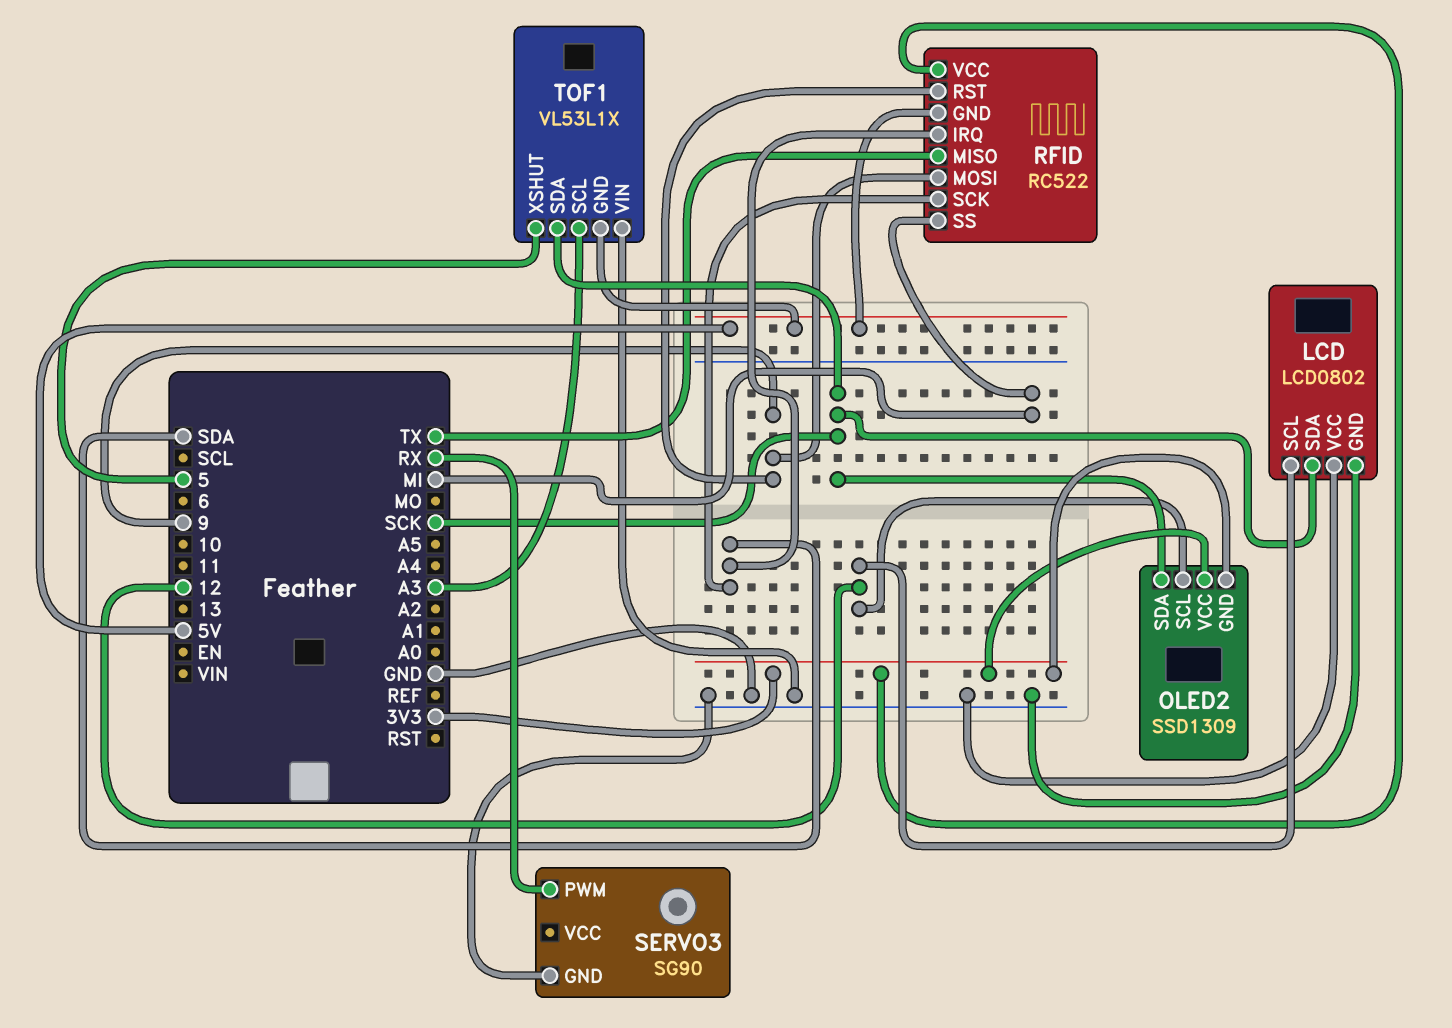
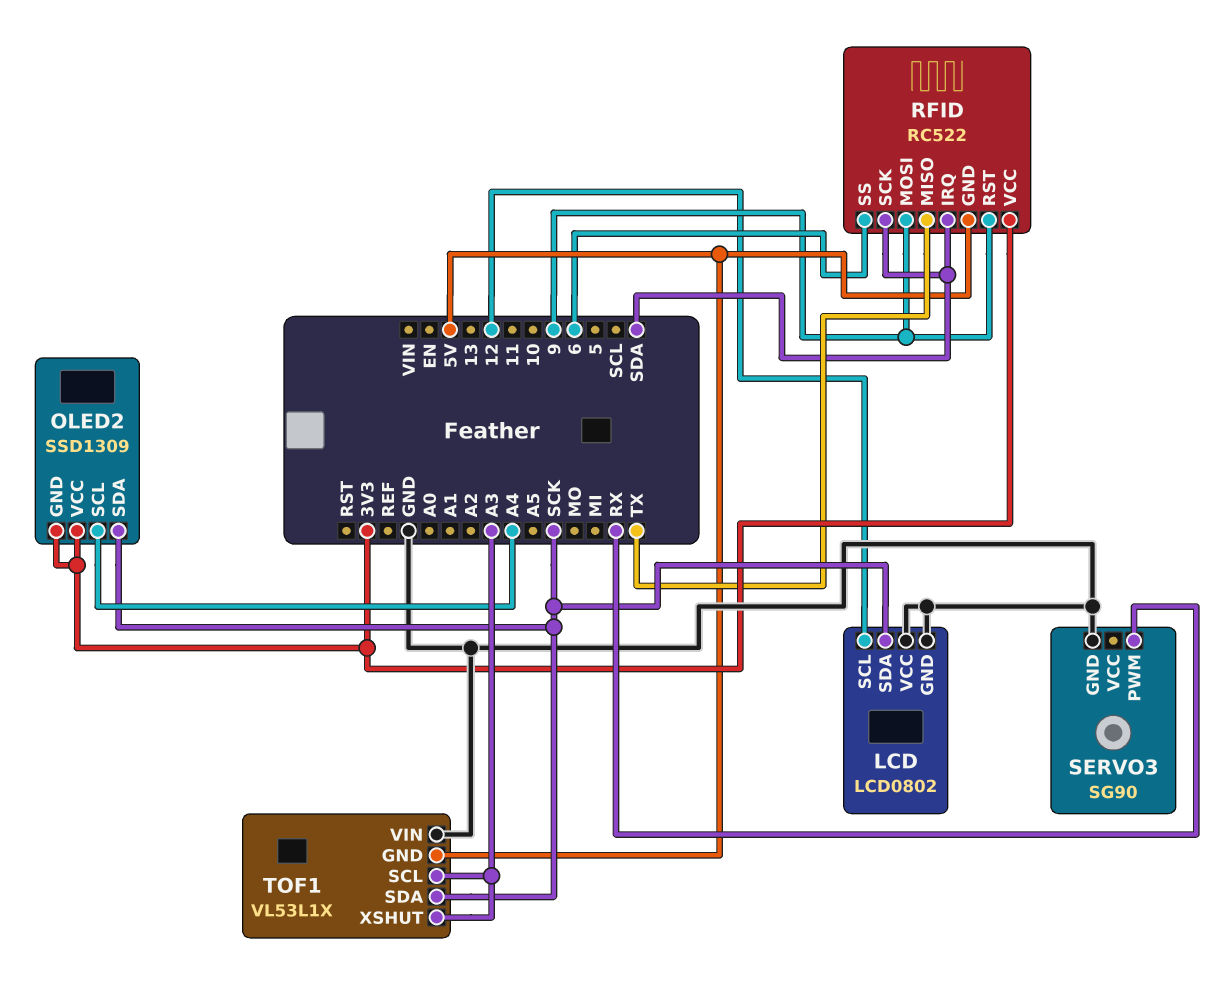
OLED2 pin SCL: 12 -> A4
RFID pin SS: MI -> 6
TOF1 pin XSHUT: 5 -> A3

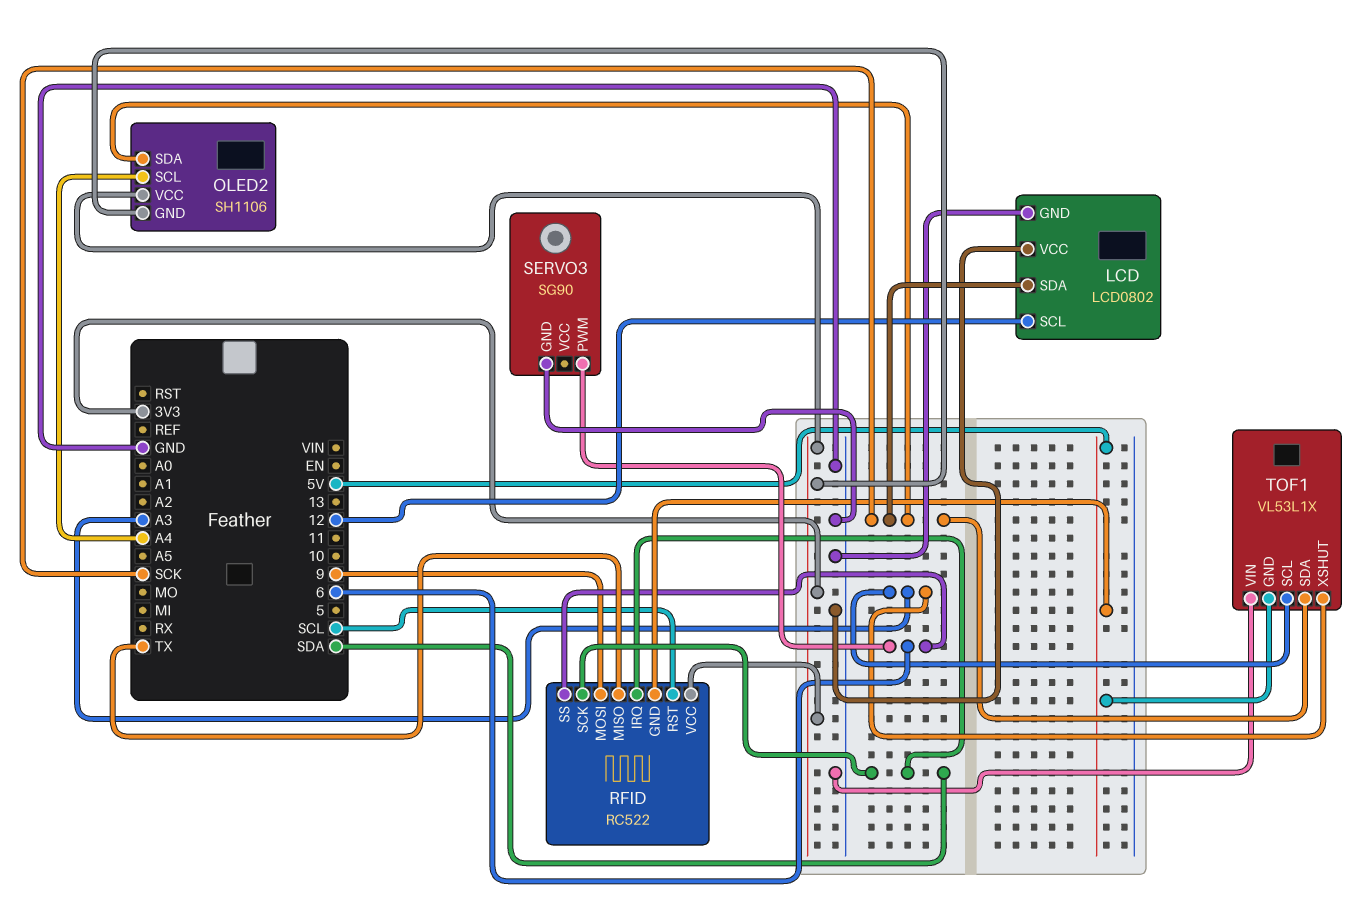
OLED2: SSD1309 -> SH1106
RFID pin RST: 9 -> SCL
SERVO3 pin PWM: RX -> 6

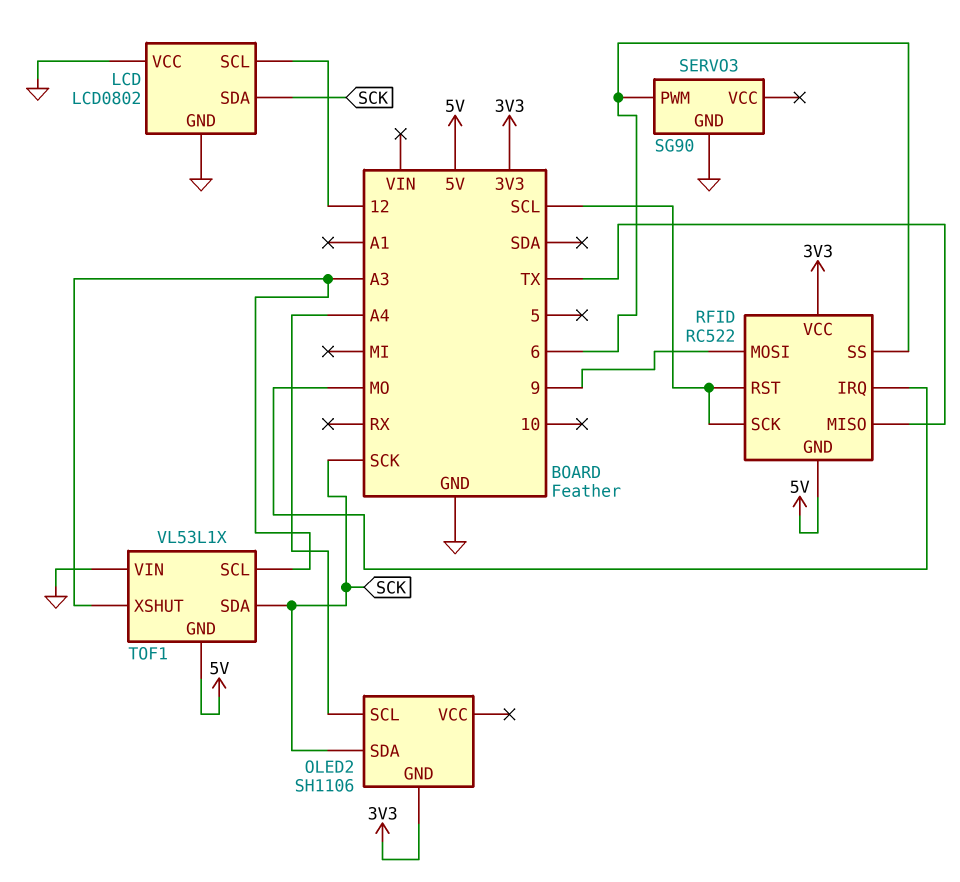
OLED2 pin VCC: 3V3 -> none
RFID pin IRQ: SDA -> MO
RFID pin SCK: SDA -> SCL

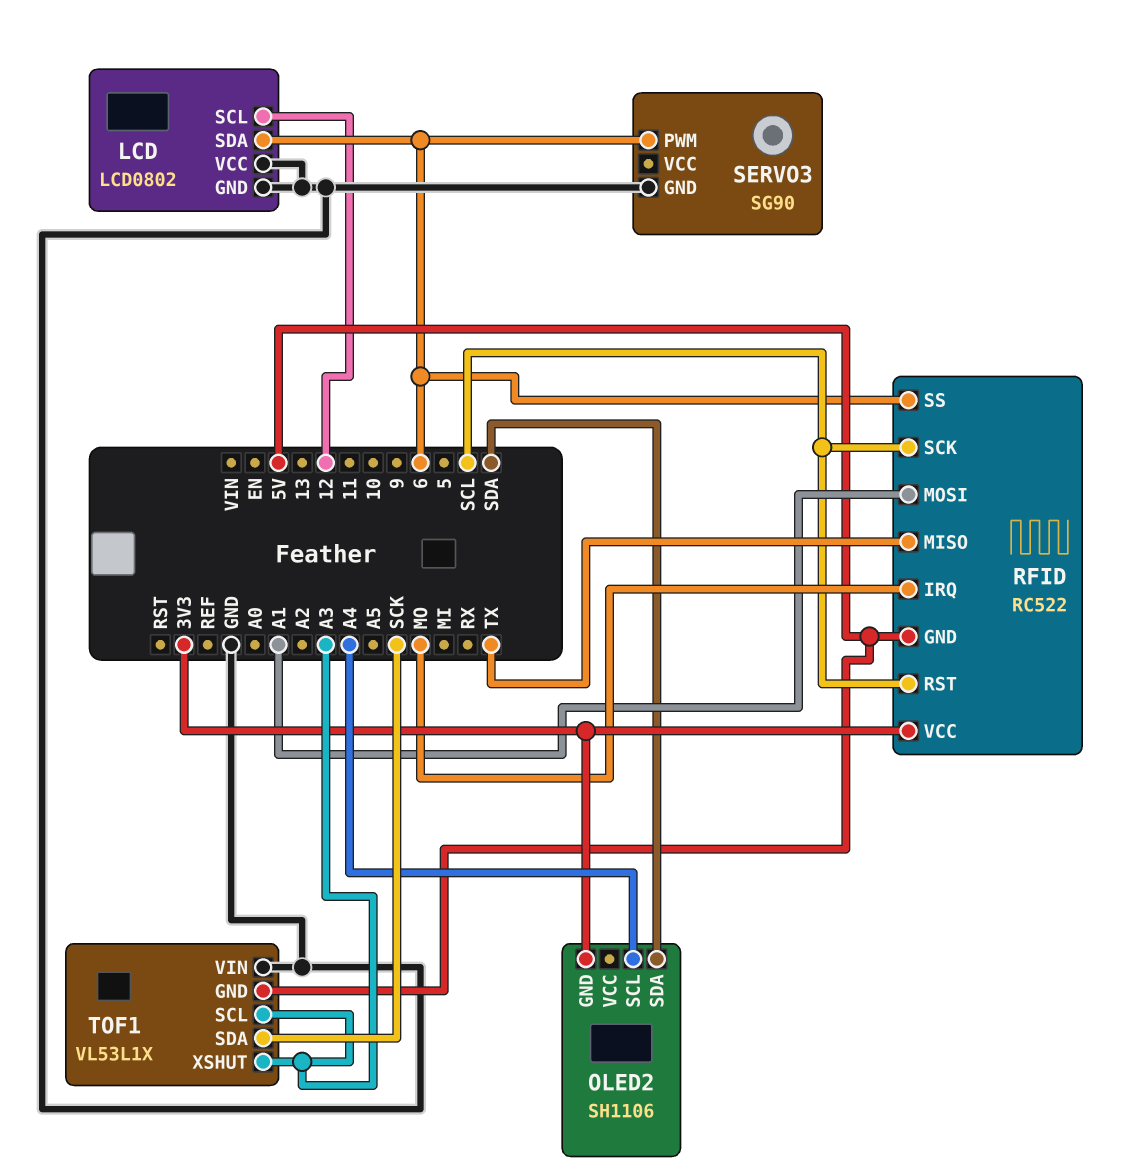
LCD pin SDA: SCK -> 6
OLED2 pin SDA: SCK -> SDA
RFID pin MOSI: 9 -> A1

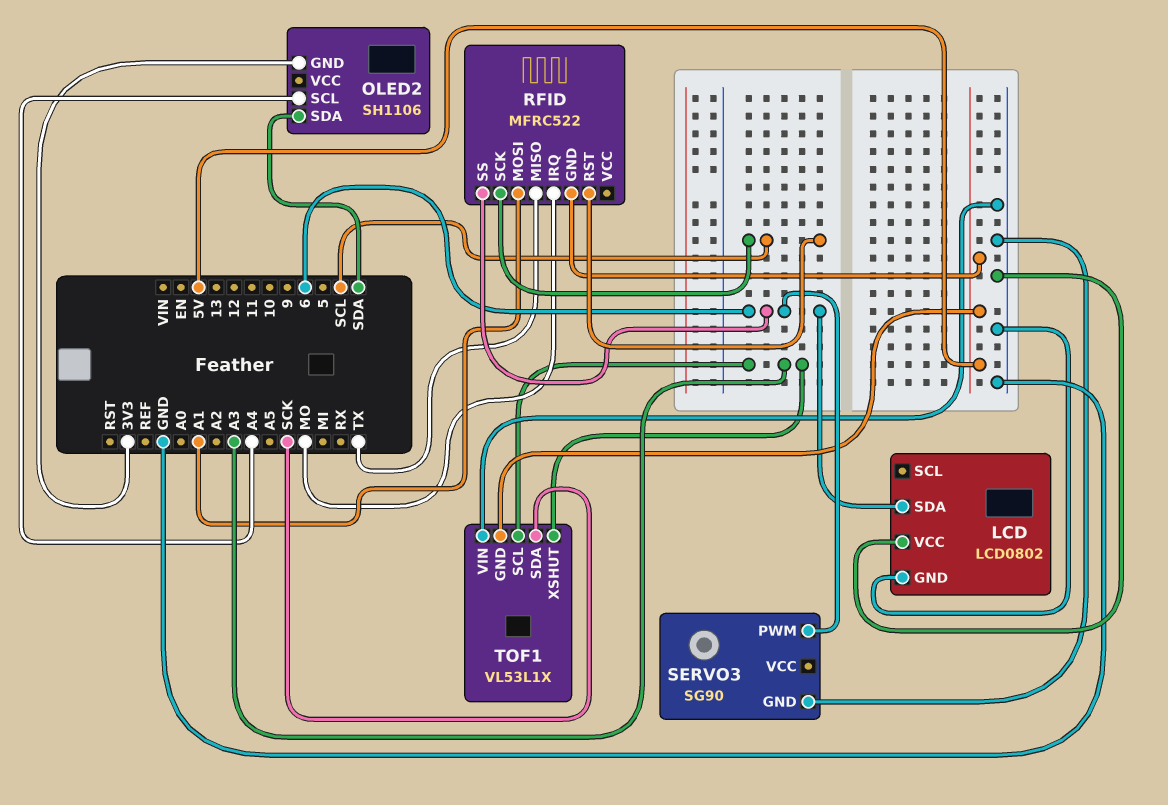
LCD pin SCL: 12 -> none
RFID: RC522 -> MFRC522
RFID pin VCC: 3V3 -> none

